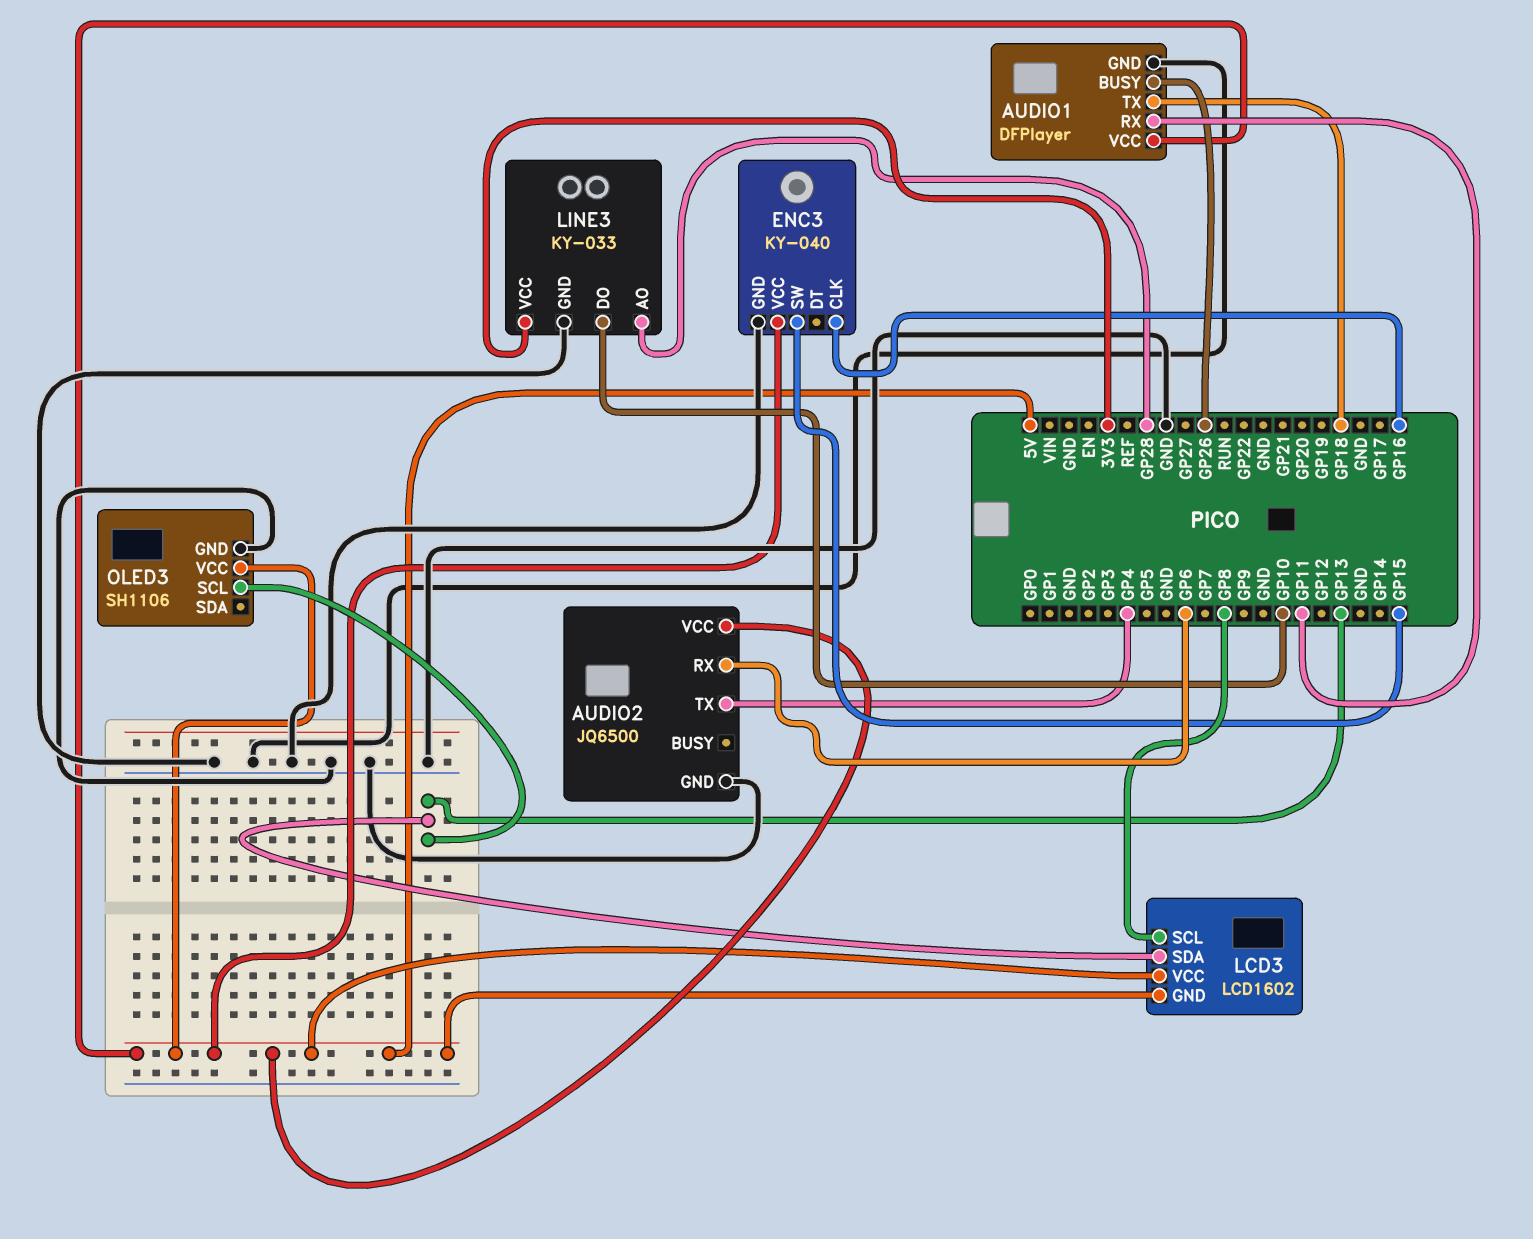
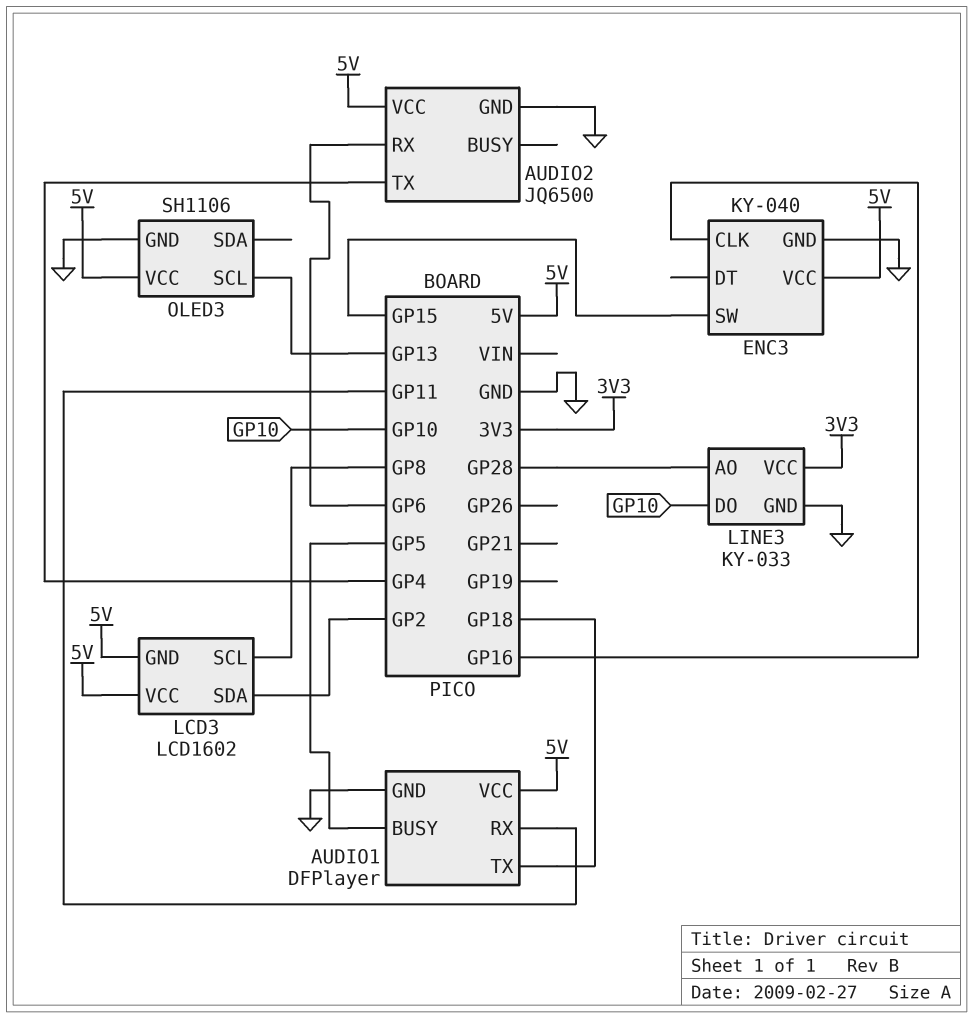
AUDIO1 pin BUSY: GP26 -> GP5
LCD3 pin SDA: GP13 -> GP2

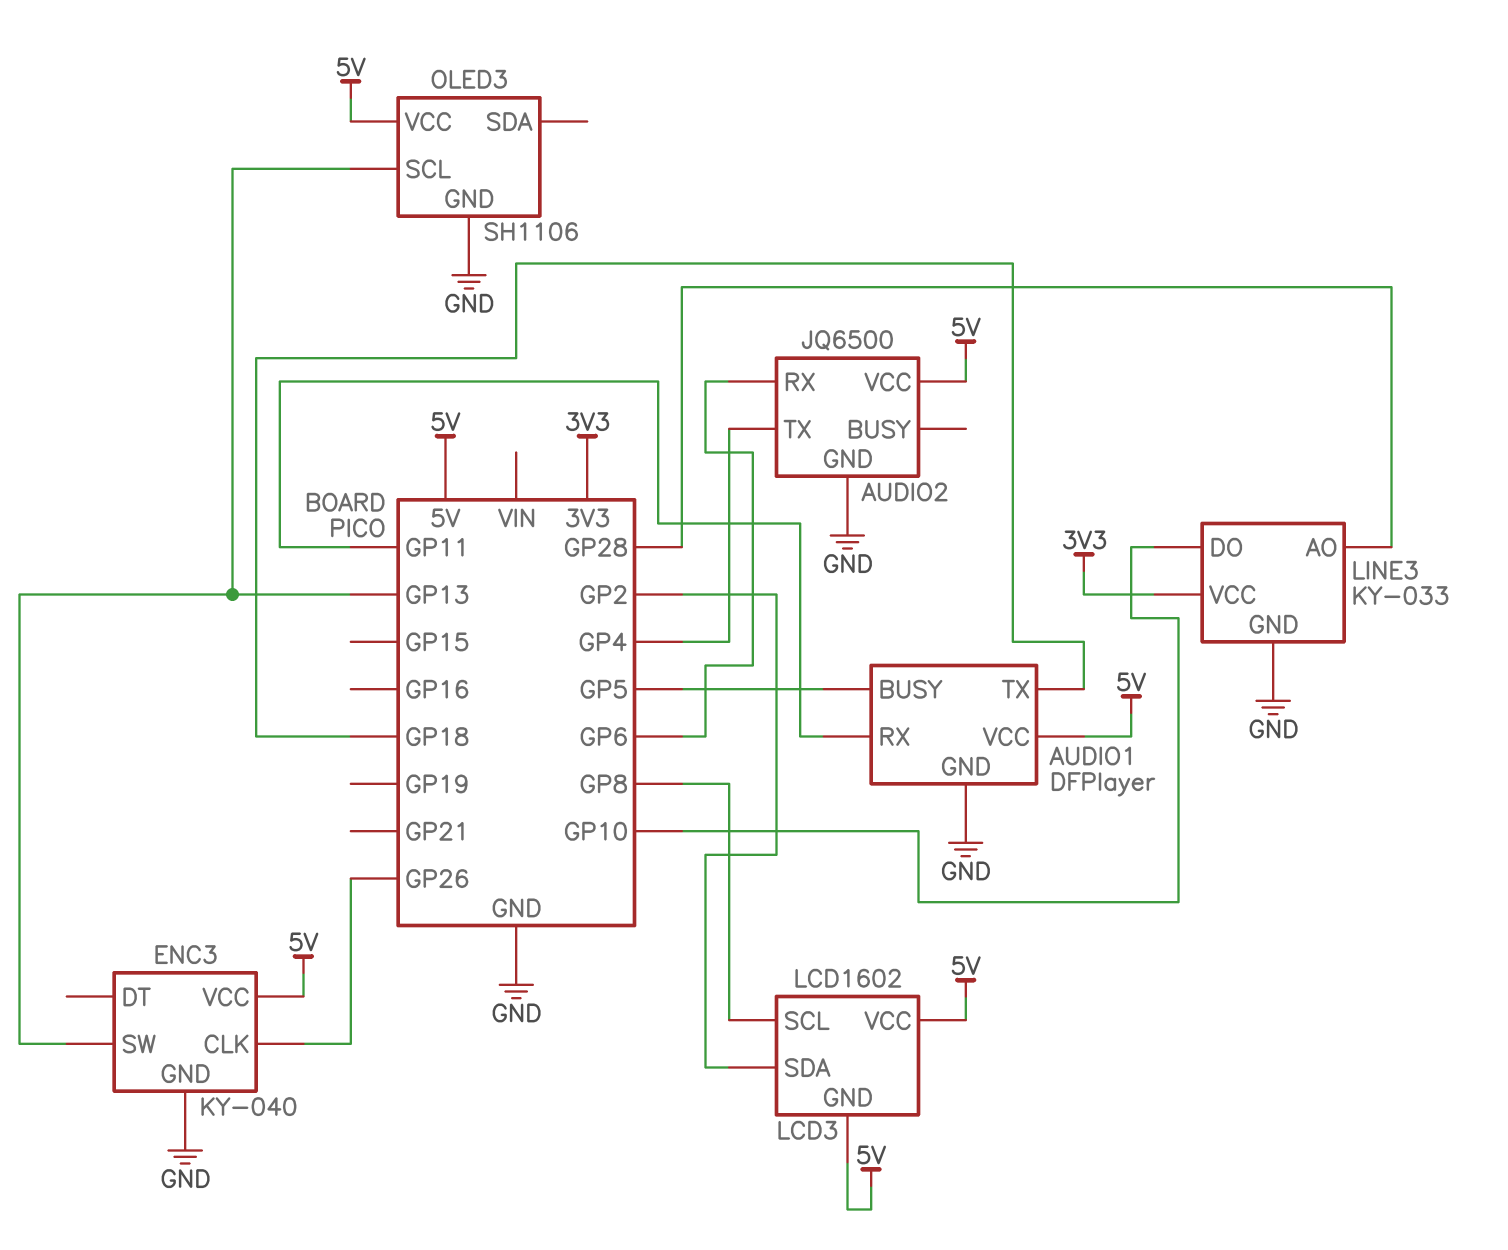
ENC3 pin CLK: GP16 -> GP26
ENC3 pin SW: GP15 -> GP13

